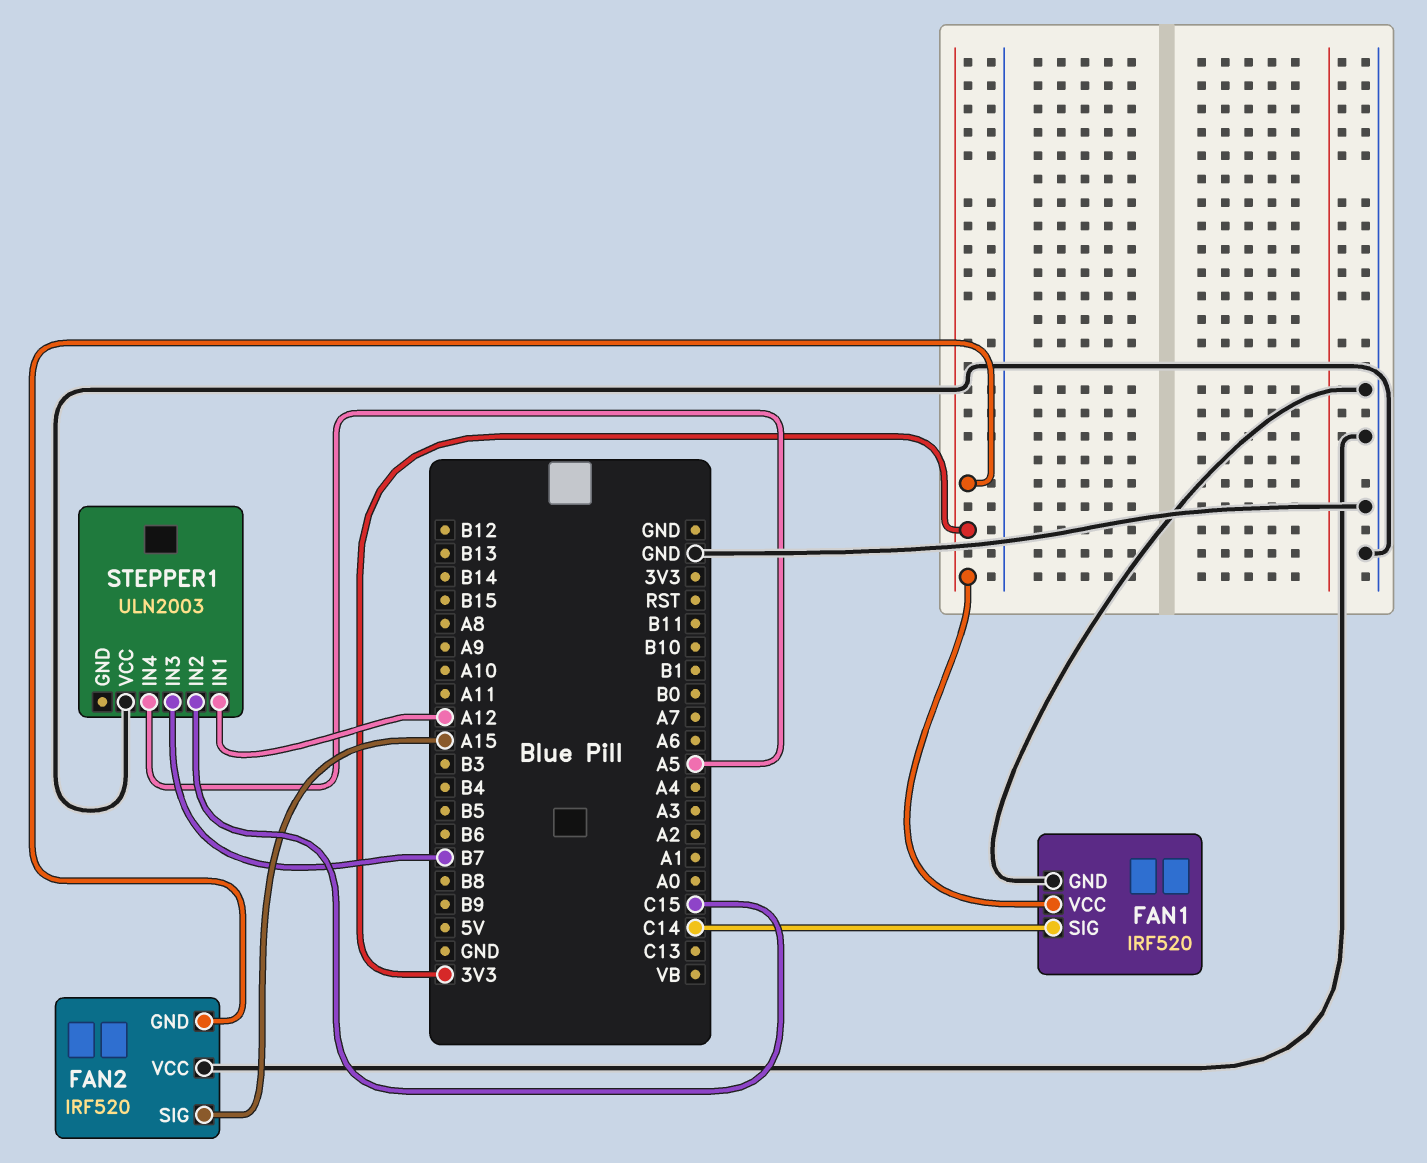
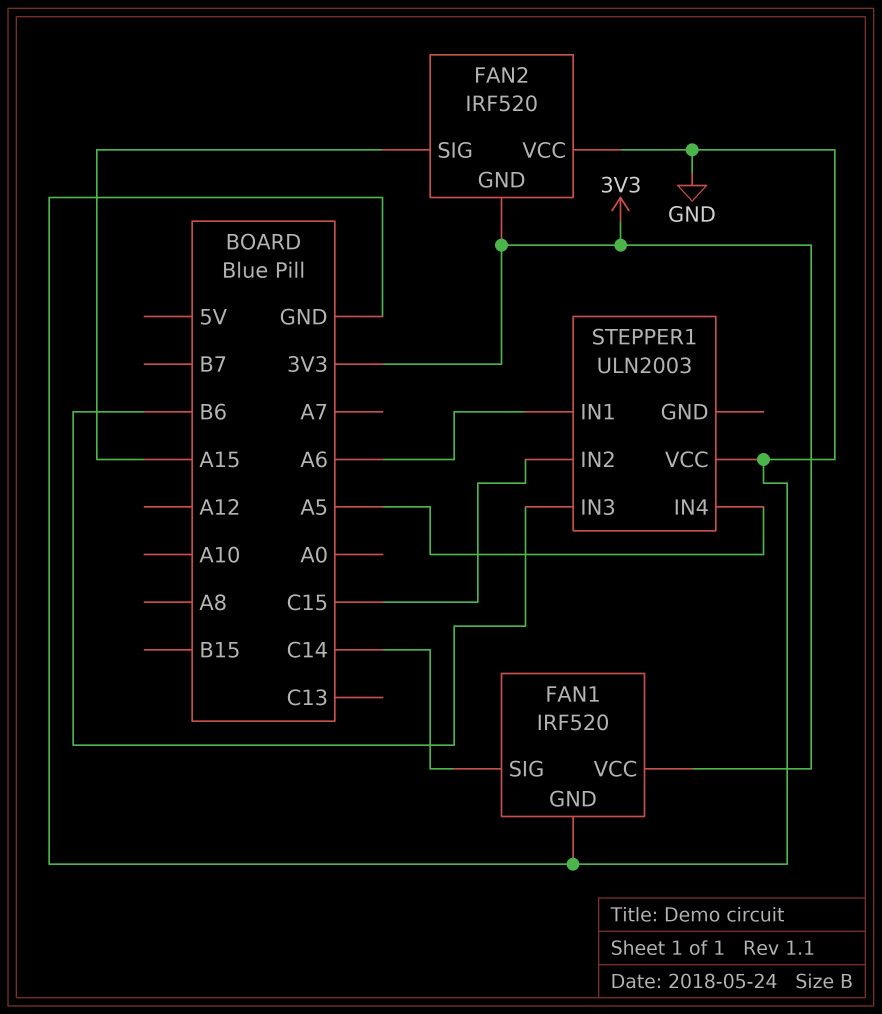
STEPPER1 pin IN1: A12 -> A6
STEPPER1 pin IN3: B7 -> B6

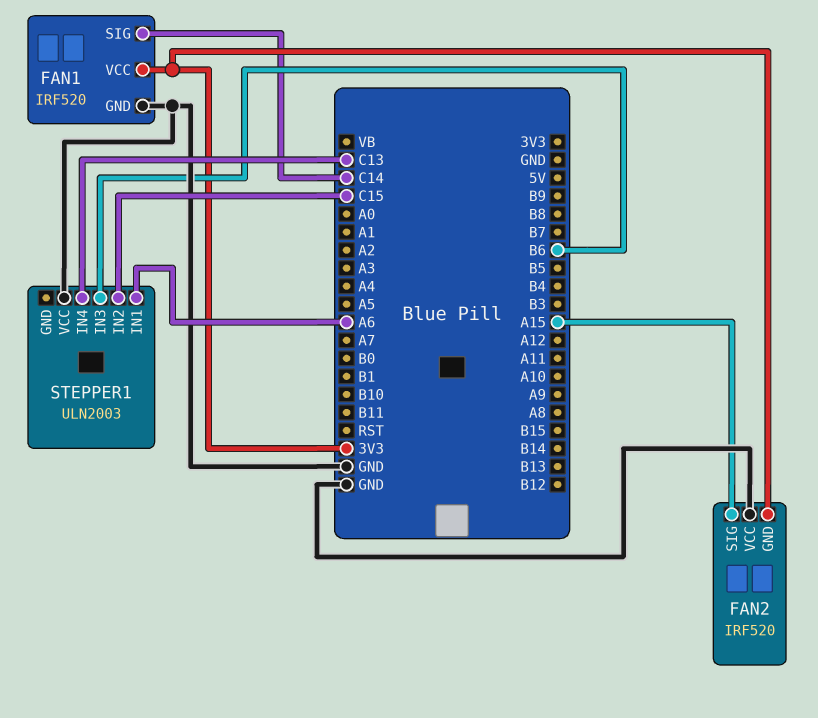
STEPPER1 pin IN4: A5 -> C13

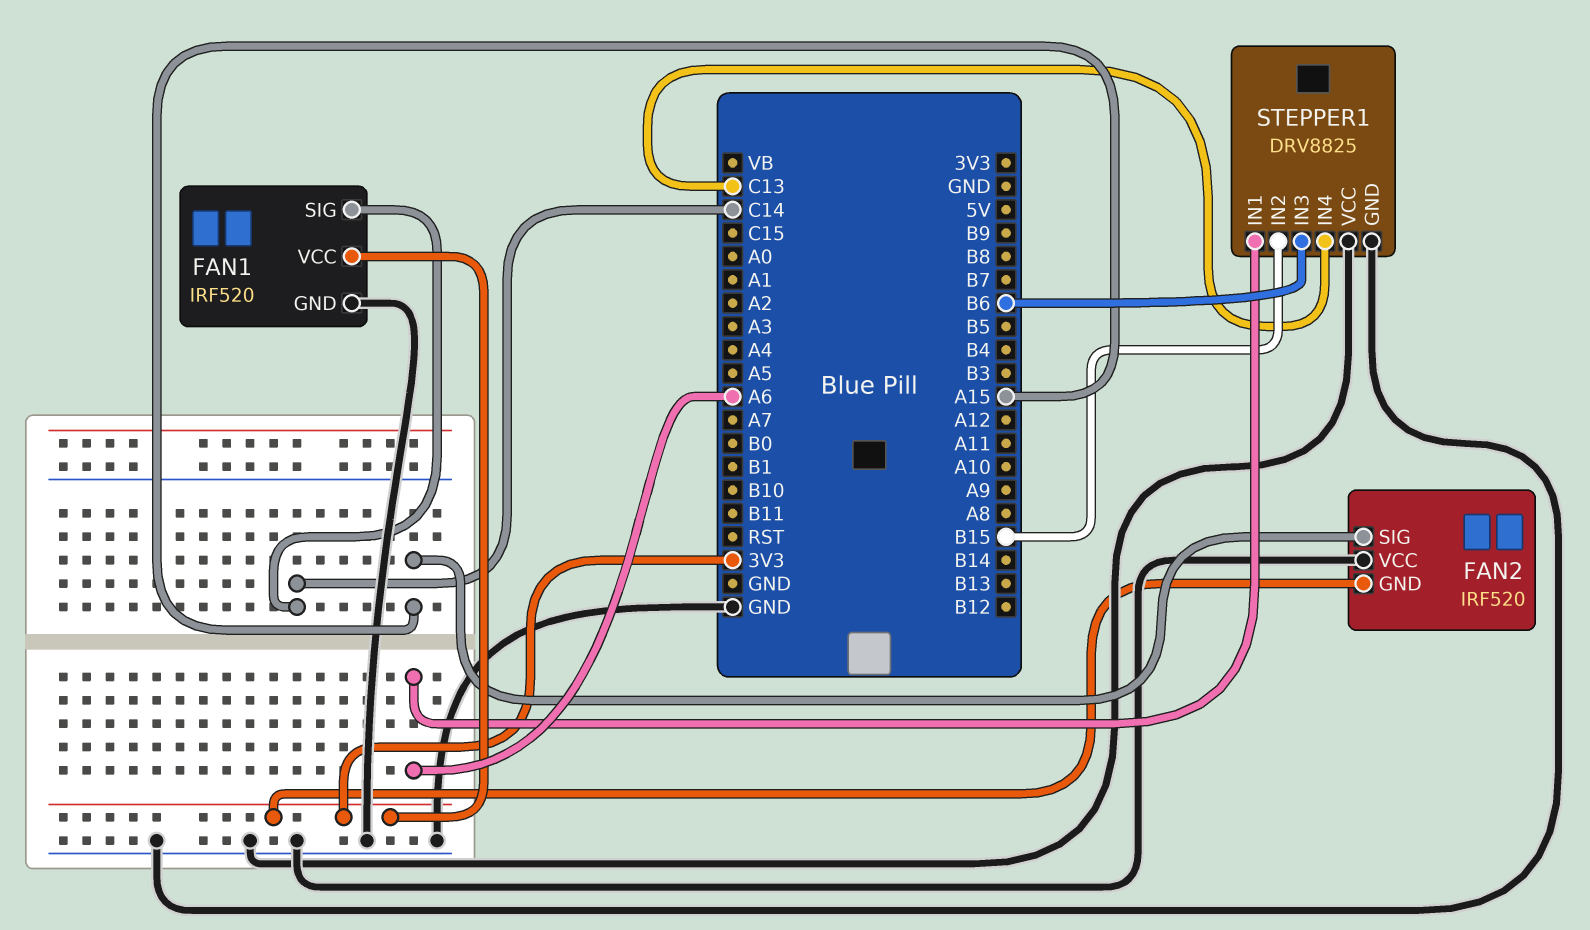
STEPPER1: ULN2003 -> DRV8825
STEPPER1 pin GND: none -> GND
STEPPER1 pin IN2: C15 -> B15

